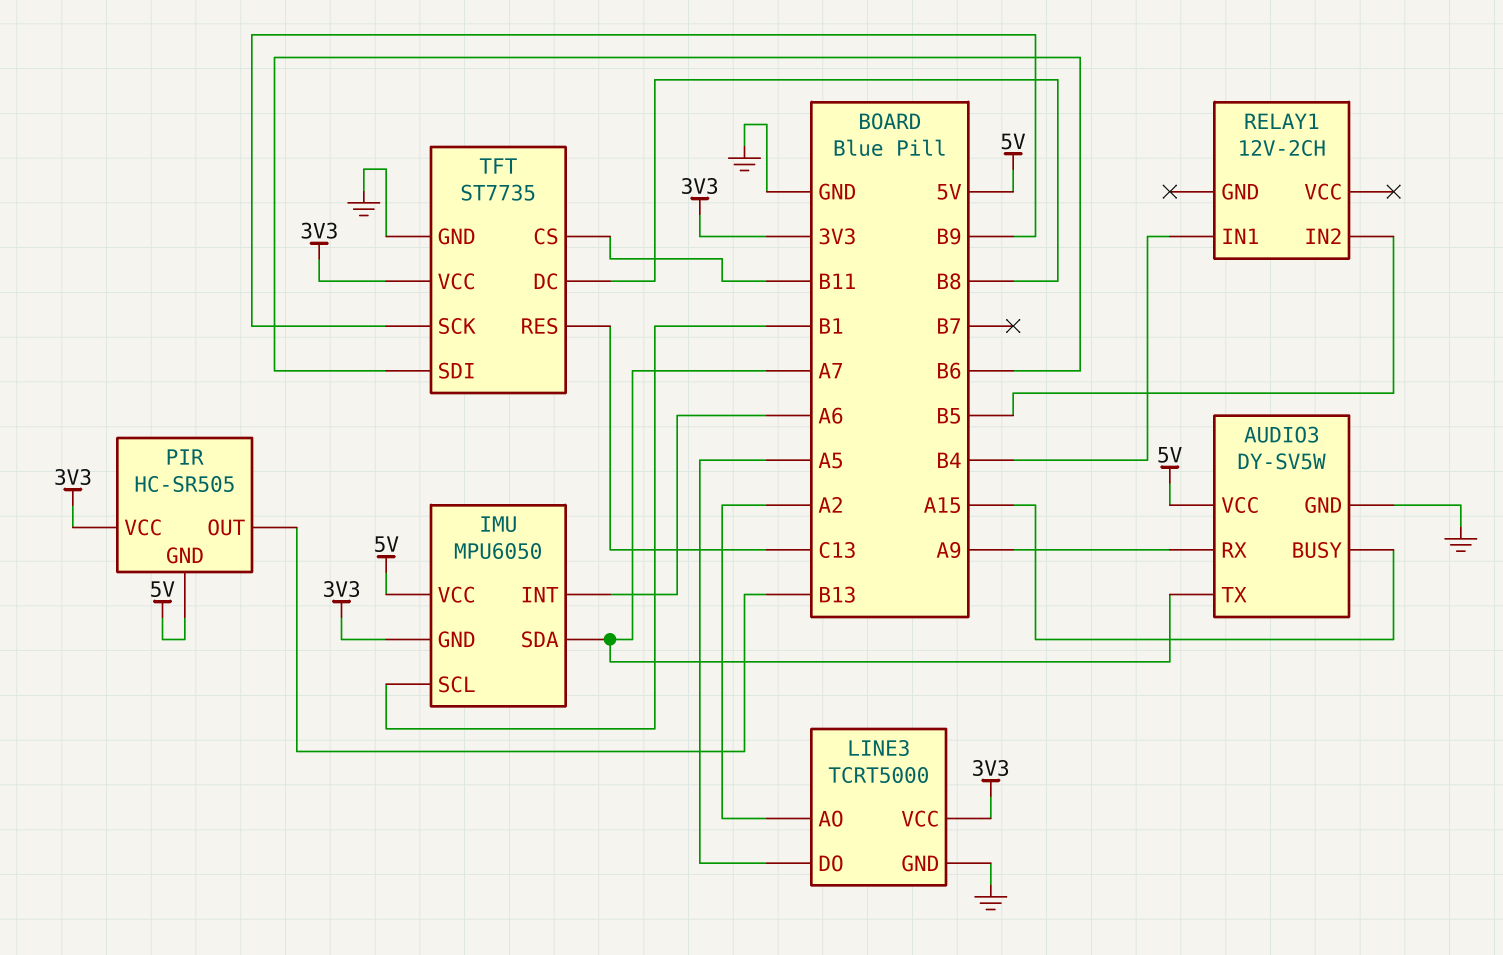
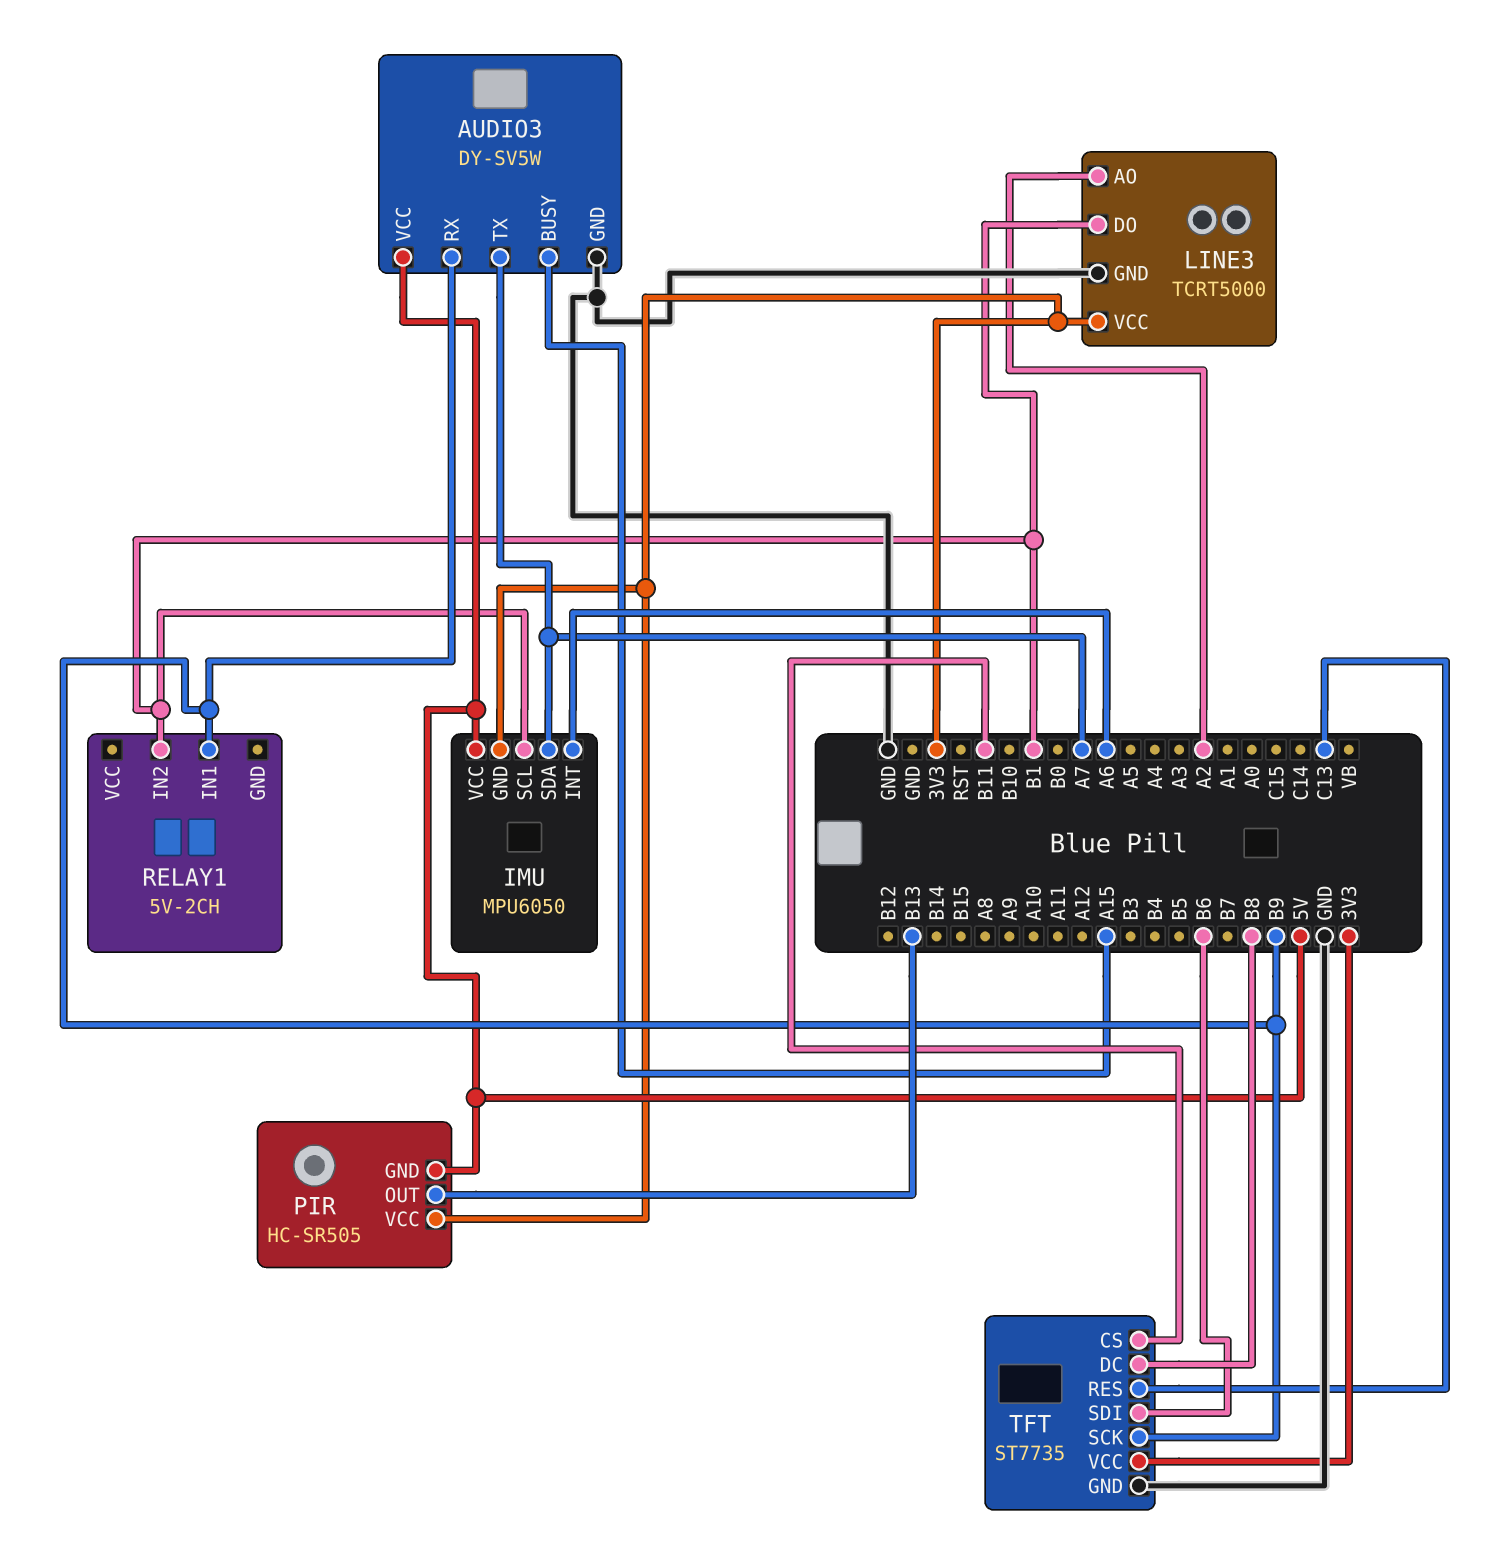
AUDIO3 pin RX: A9 -> B9
LINE3 pin DO: A5 -> B1
RELAY1: 12V-2CH -> 5V-2CH
RELAY1 pin IN1: B4 -> B9
RELAY1 pin IN2: B5 -> B1

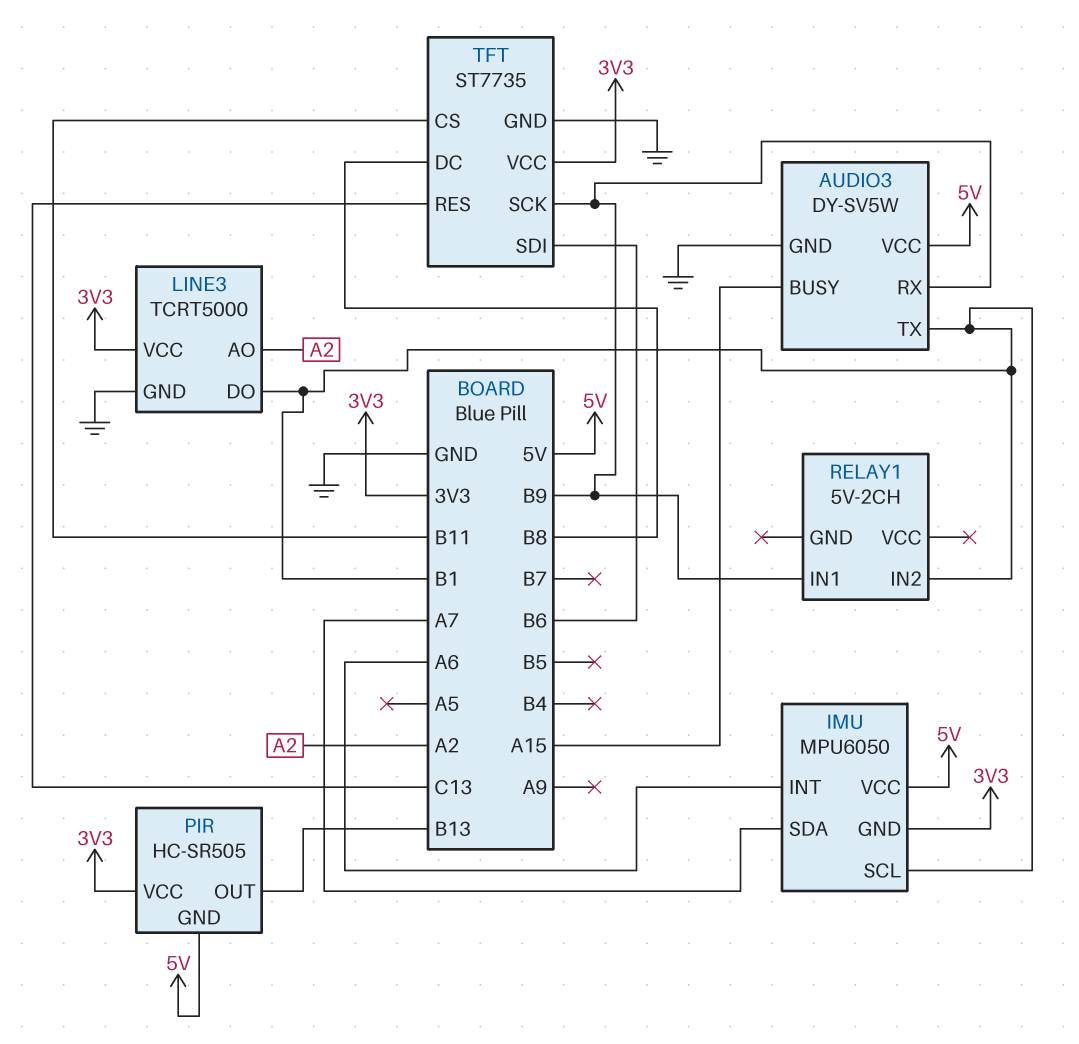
AUDIO3 pin TX: A7 -> B1

